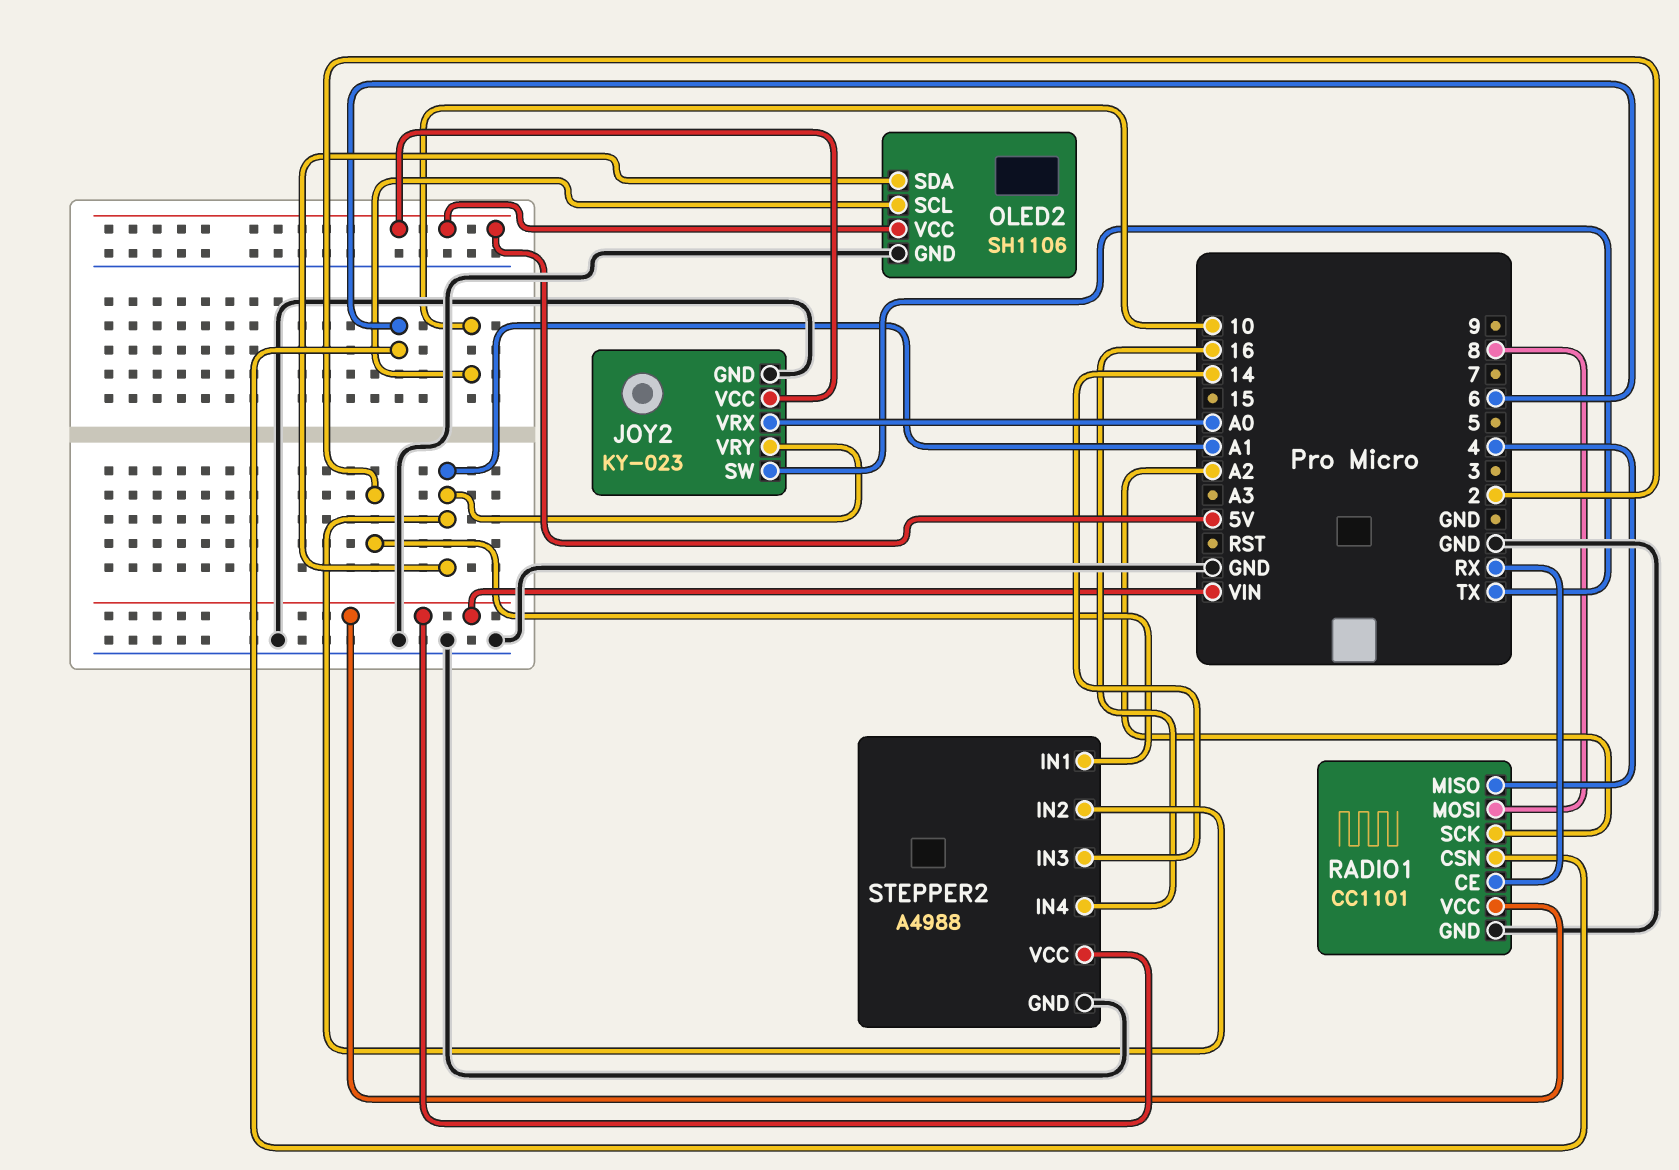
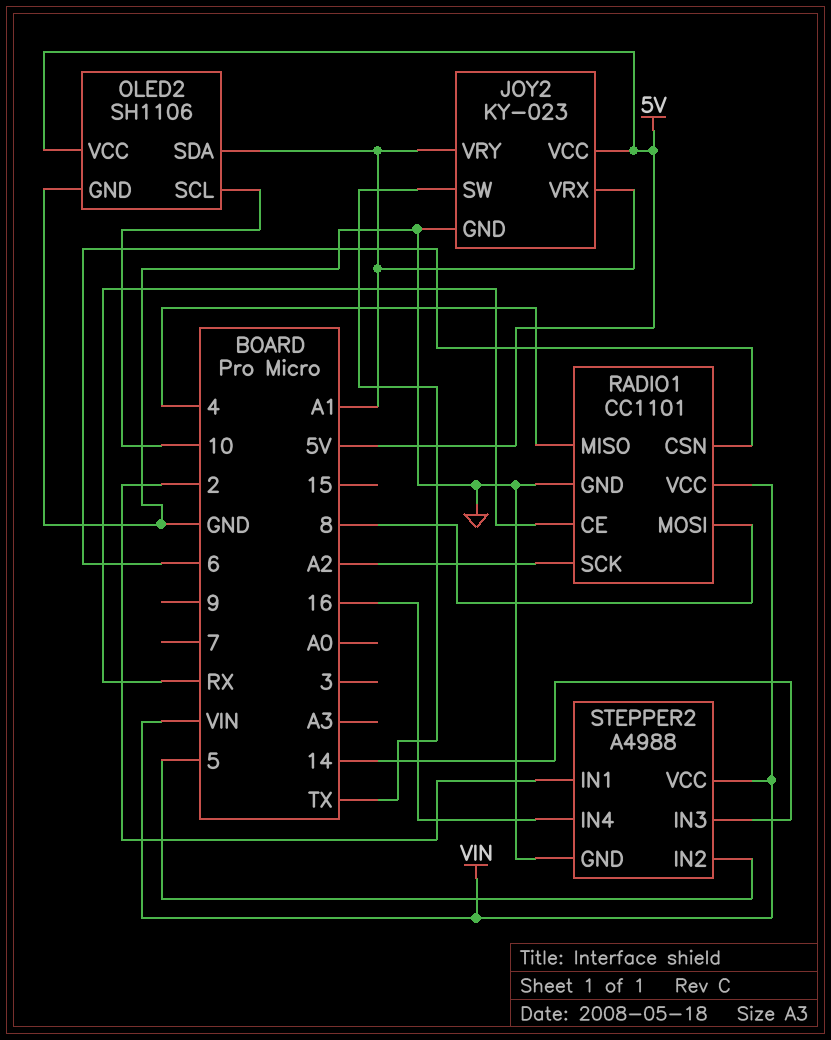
JOY2 pin VRX: A0 -> A1
STEPPER2 pin IN2: A1 -> 5

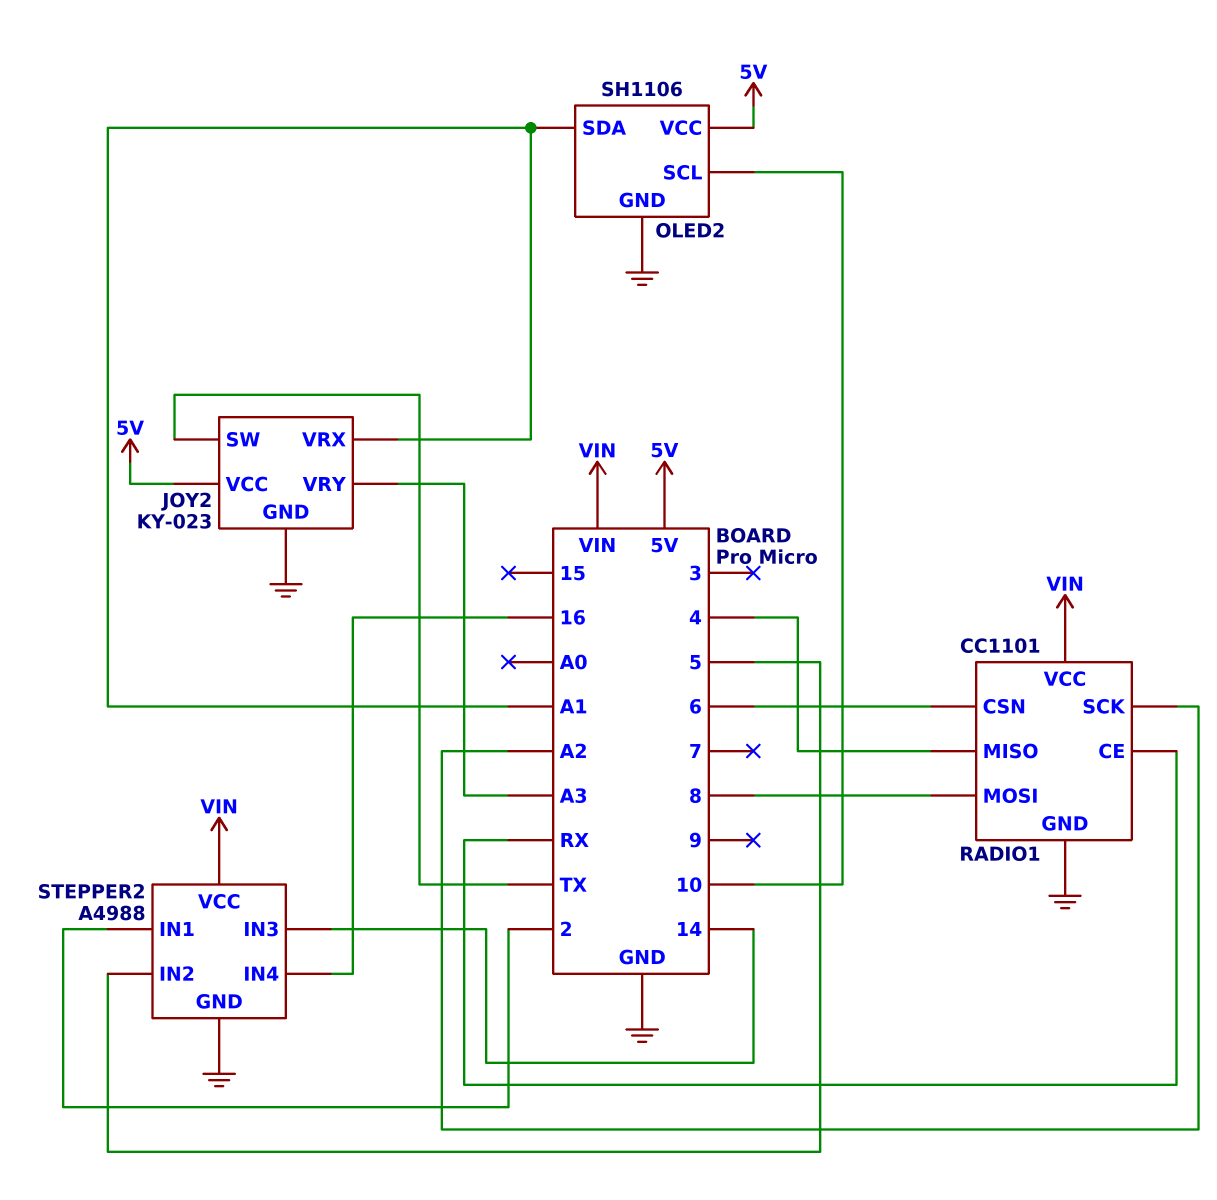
JOY2 pin VRY: A1 -> A3

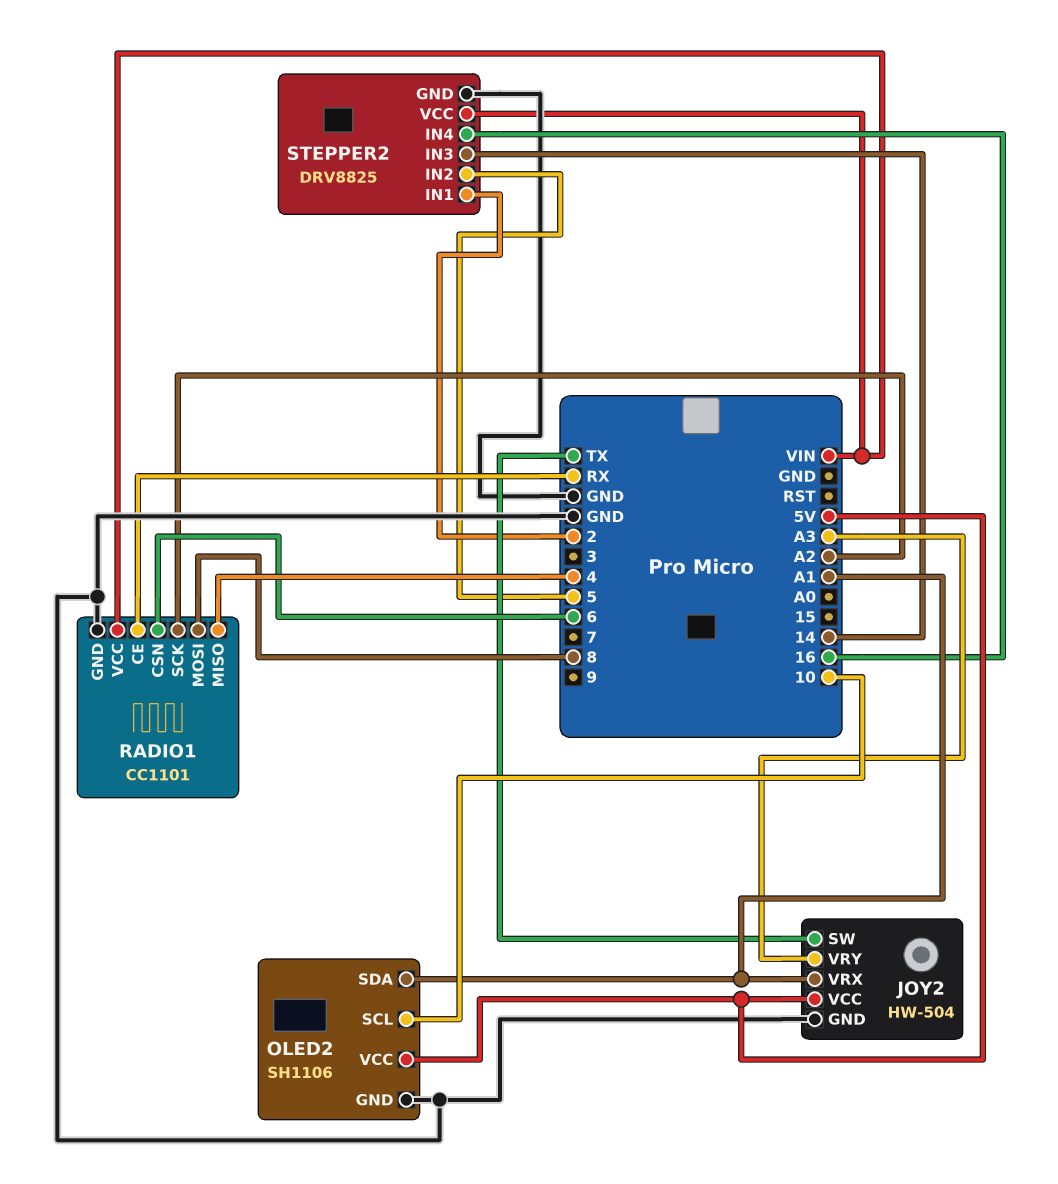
JOY2: KY-023 -> HW-504
STEPPER2: A4988 -> DRV8825

